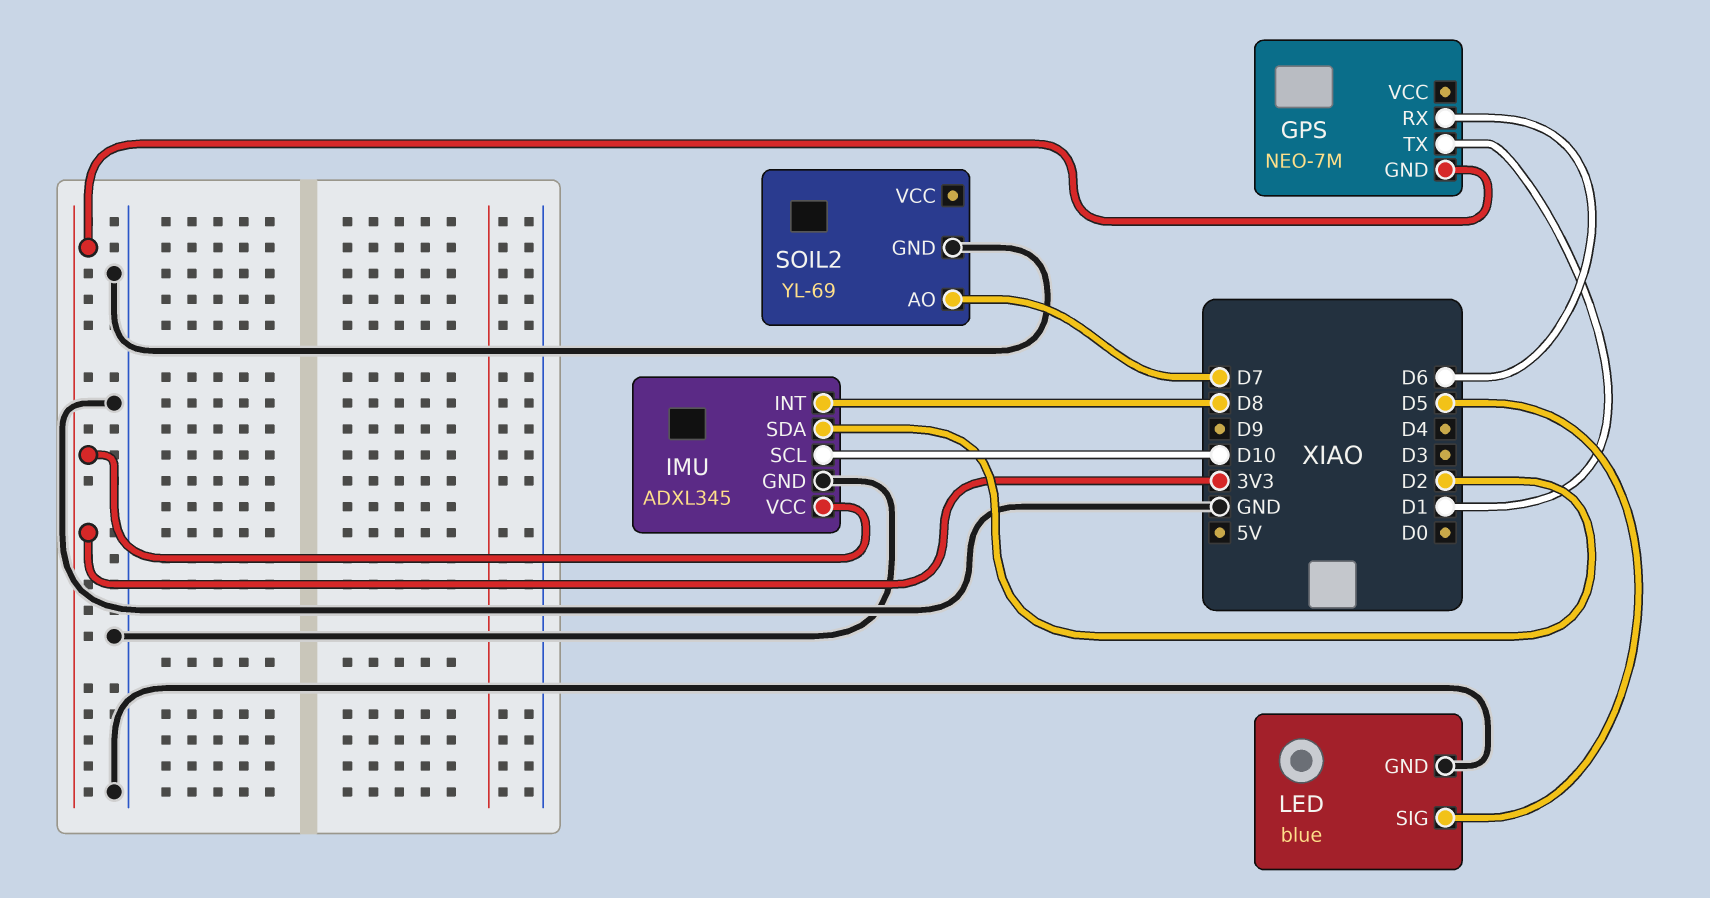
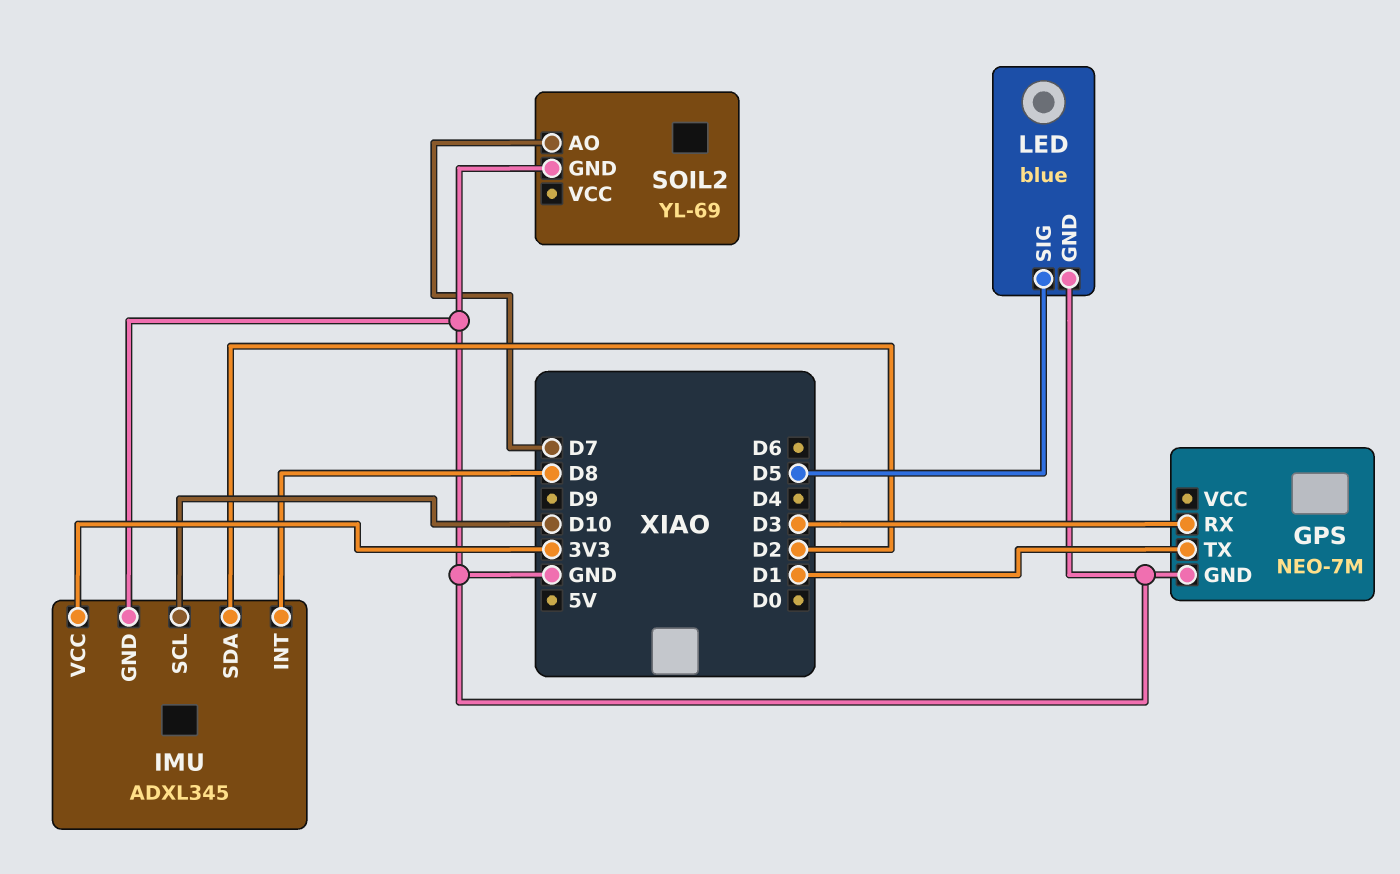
GPS pin GND: 3V3 -> GND
GPS pin RX: D6 -> D3

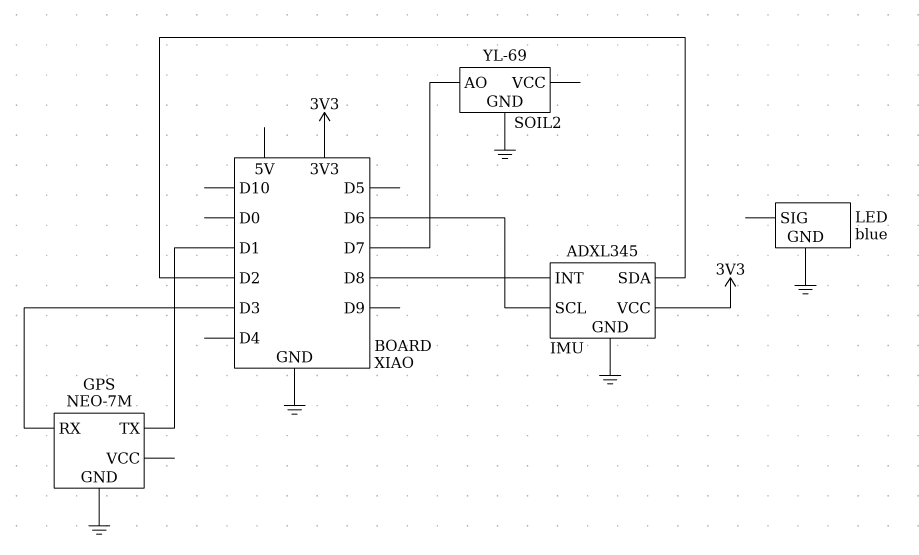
IMU pin SCL: D10 -> D6
LED pin SIG: D5 -> none

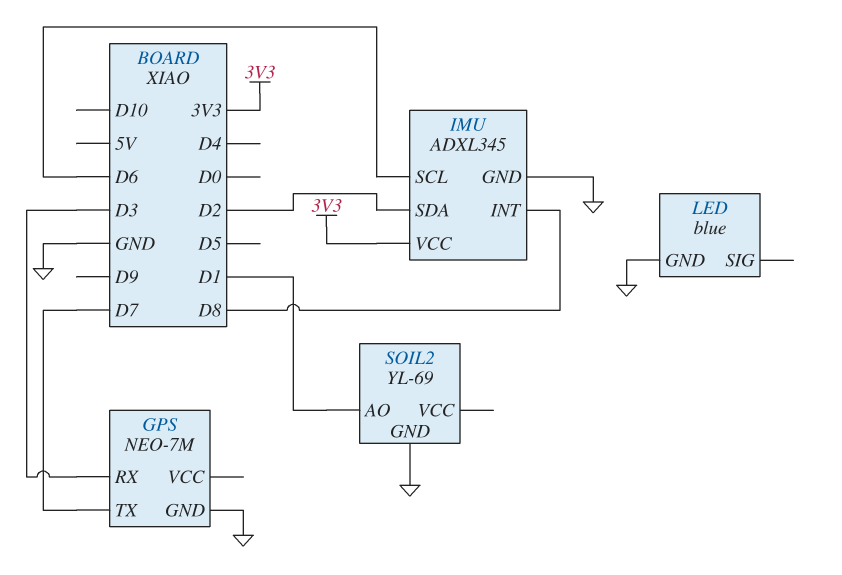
GPS pin TX: D1 -> D7
SOIL2 pin AO: D7 -> D1

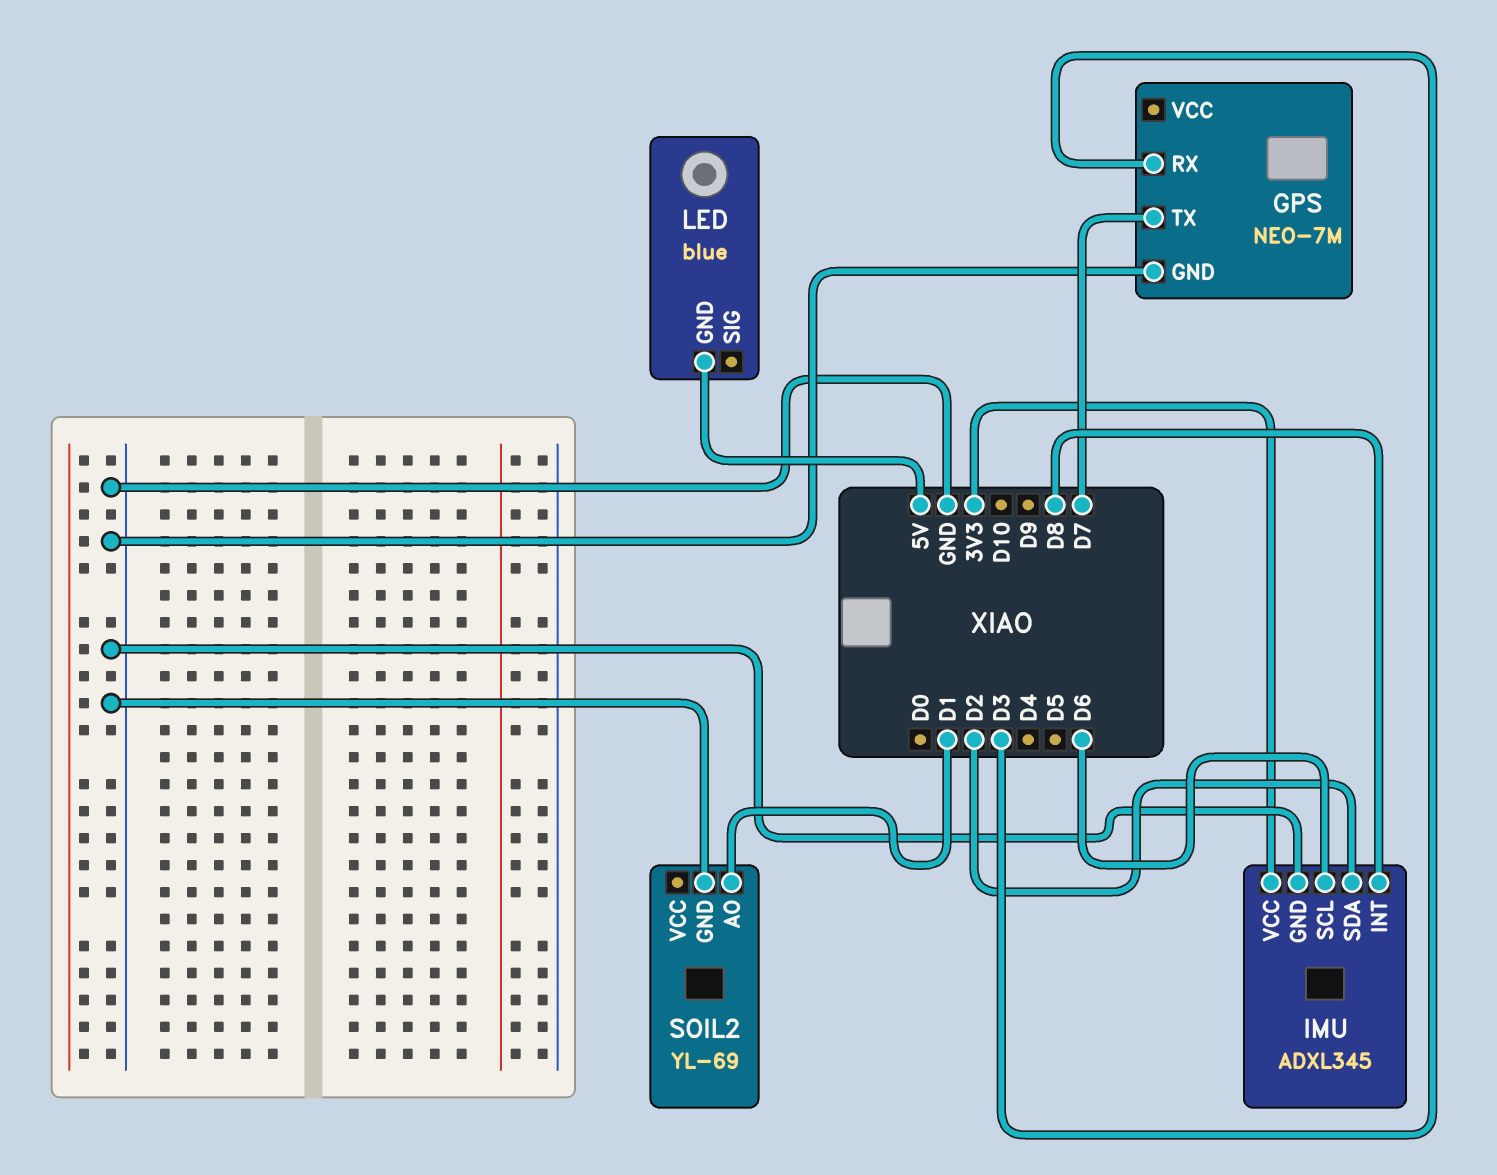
LED pin GND: GND -> 5V

